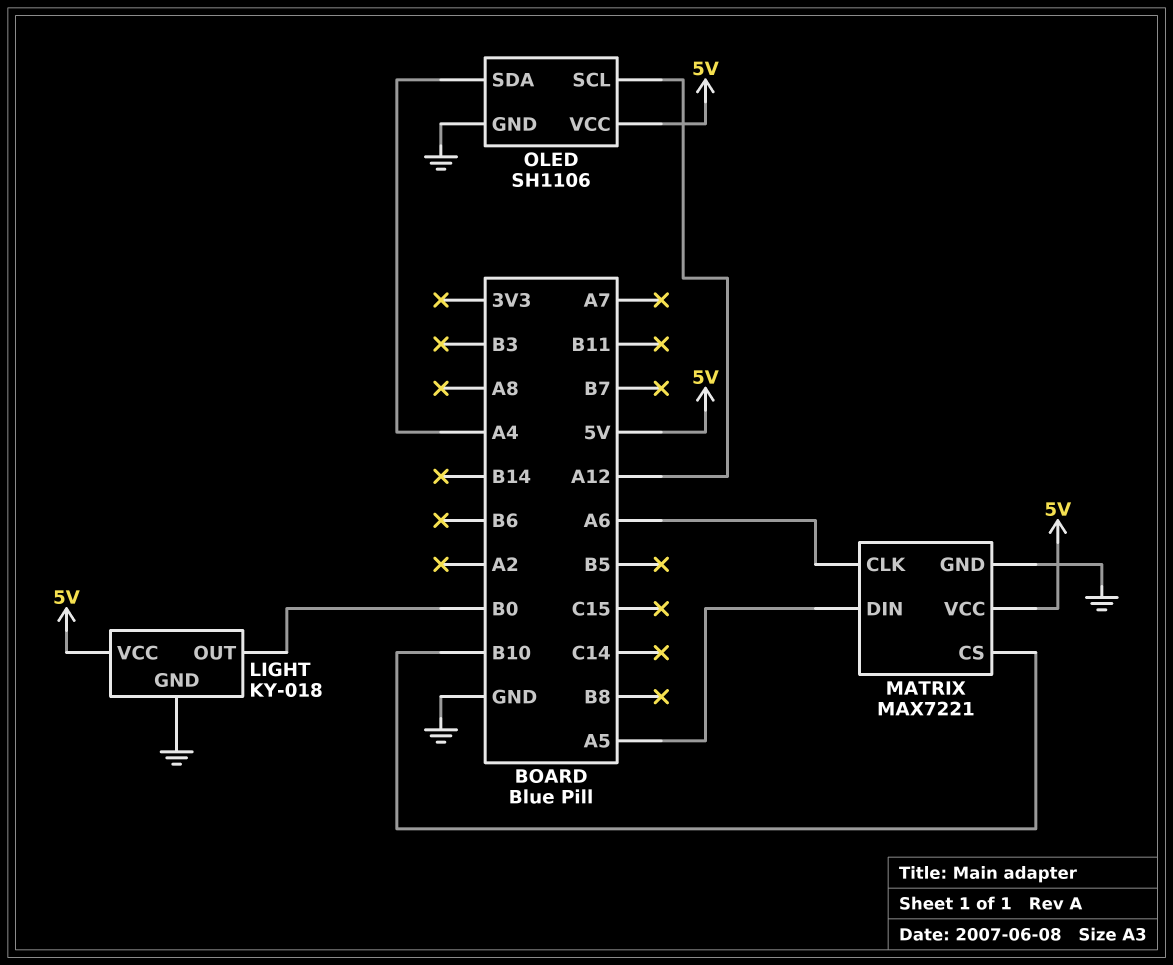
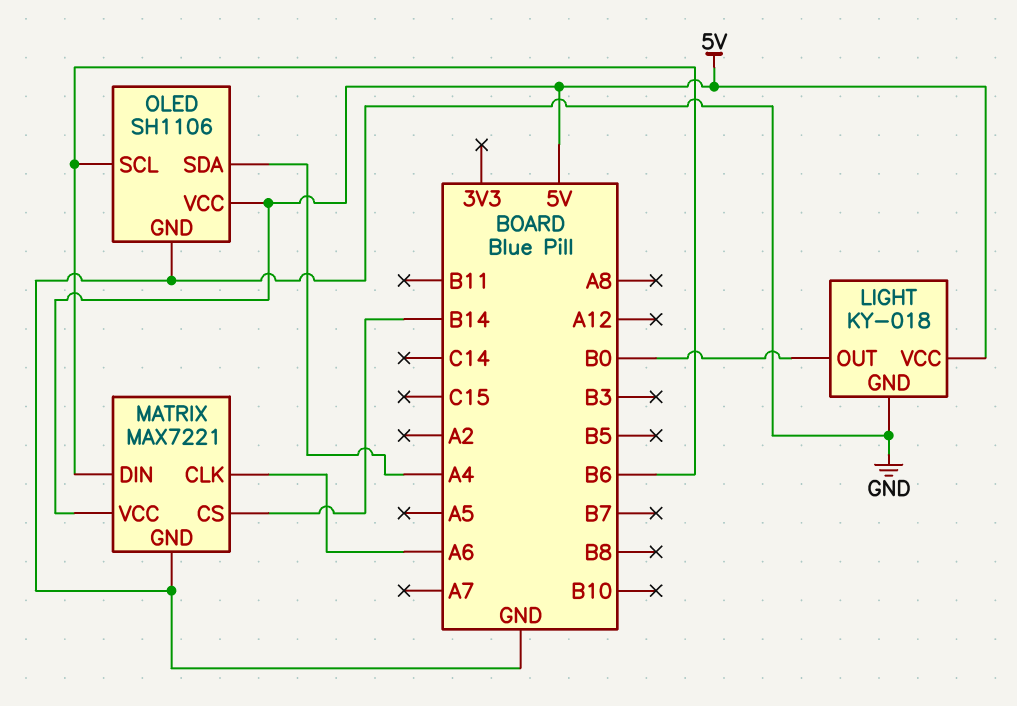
MATRIX pin CS: B10 -> B14
MATRIX pin DIN: A5 -> B6
OLED pin SCL: A12 -> B6

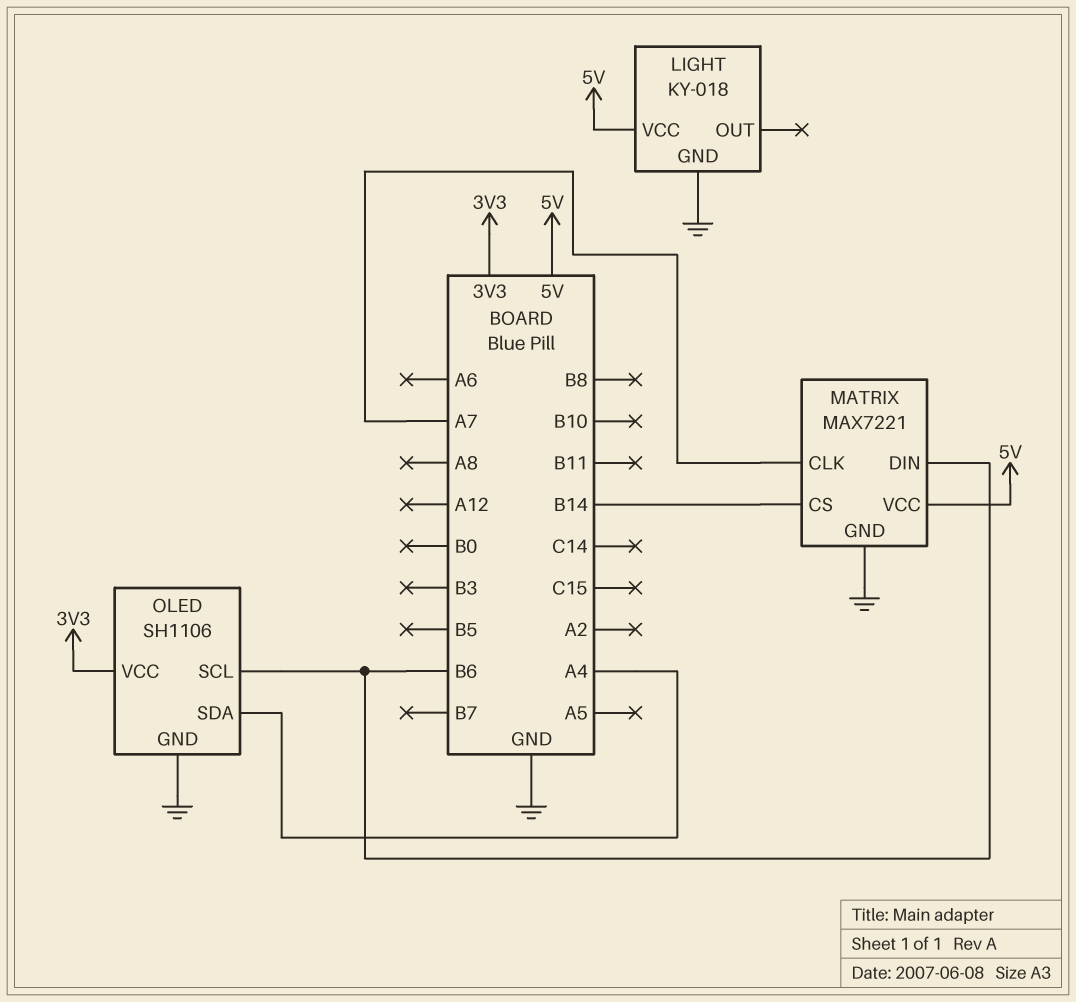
LIGHT pin OUT: B0 -> none
MATRIX pin CLK: A6 -> A7
OLED pin VCC: 5V -> 3V3

